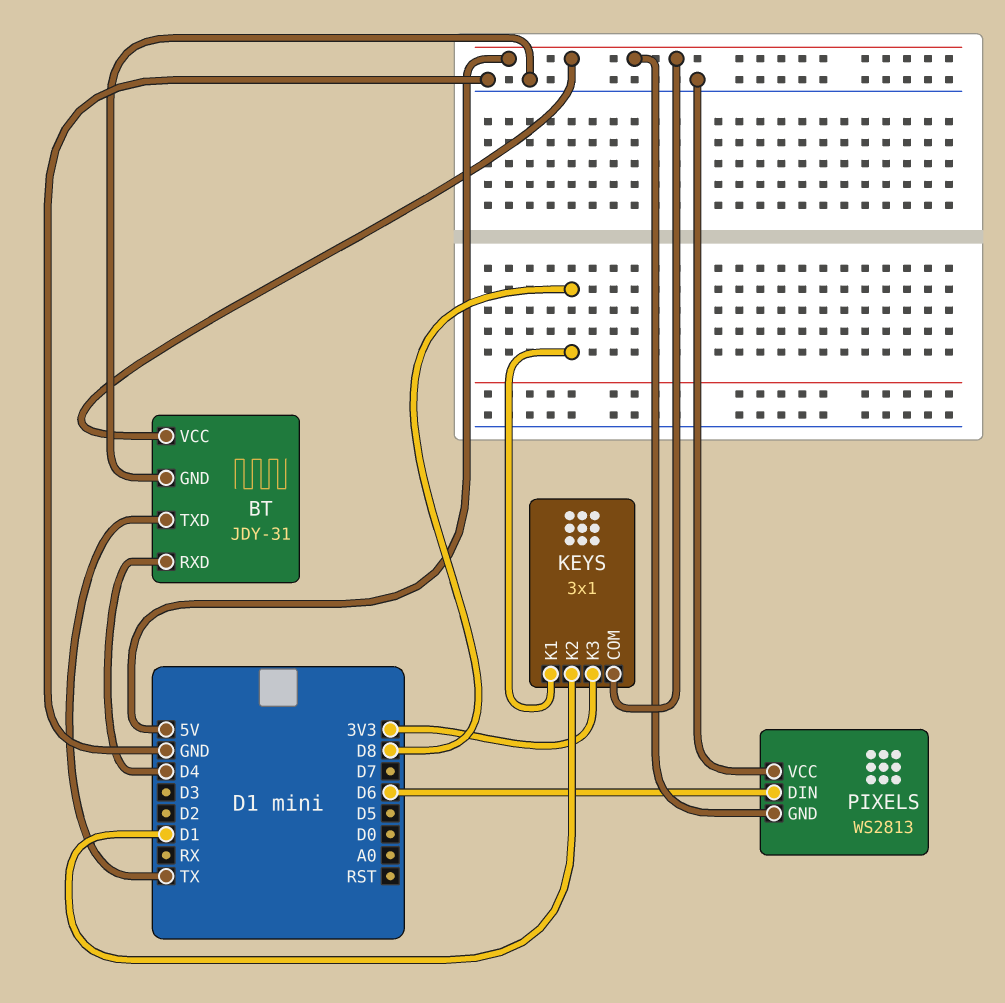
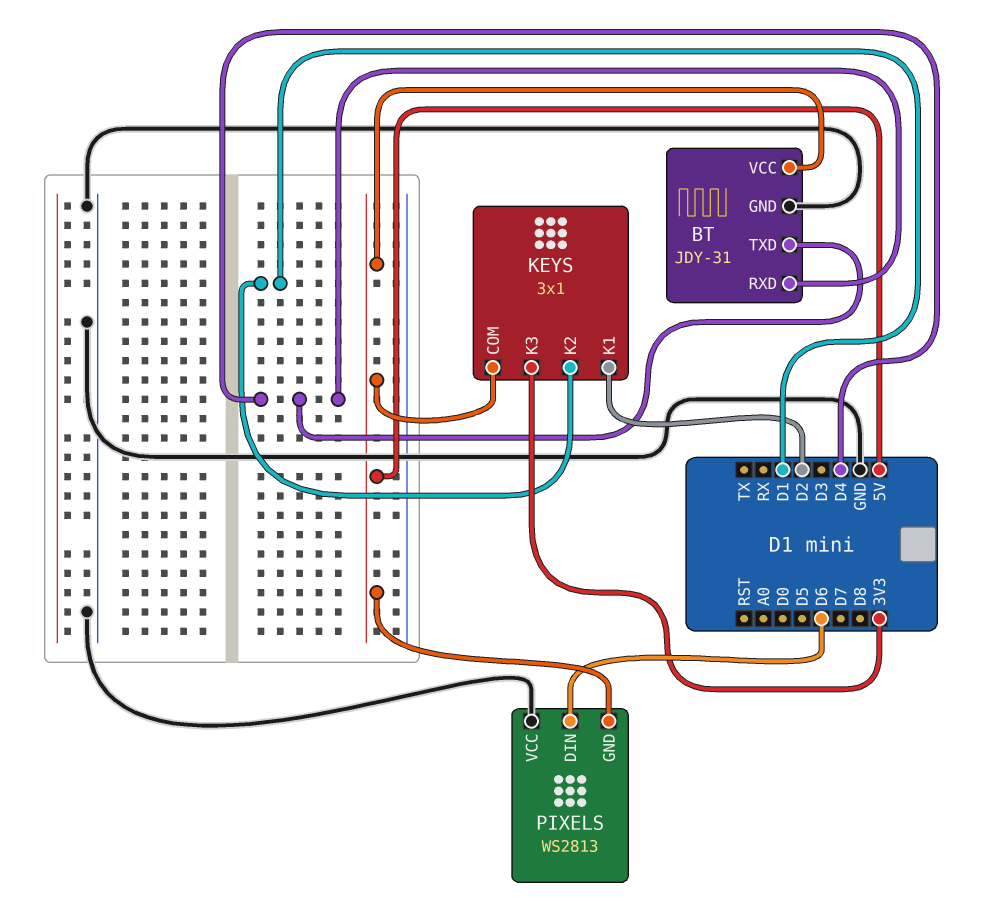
BT pin TXD: TX -> D4
KEYS pin K1: D8 -> D2

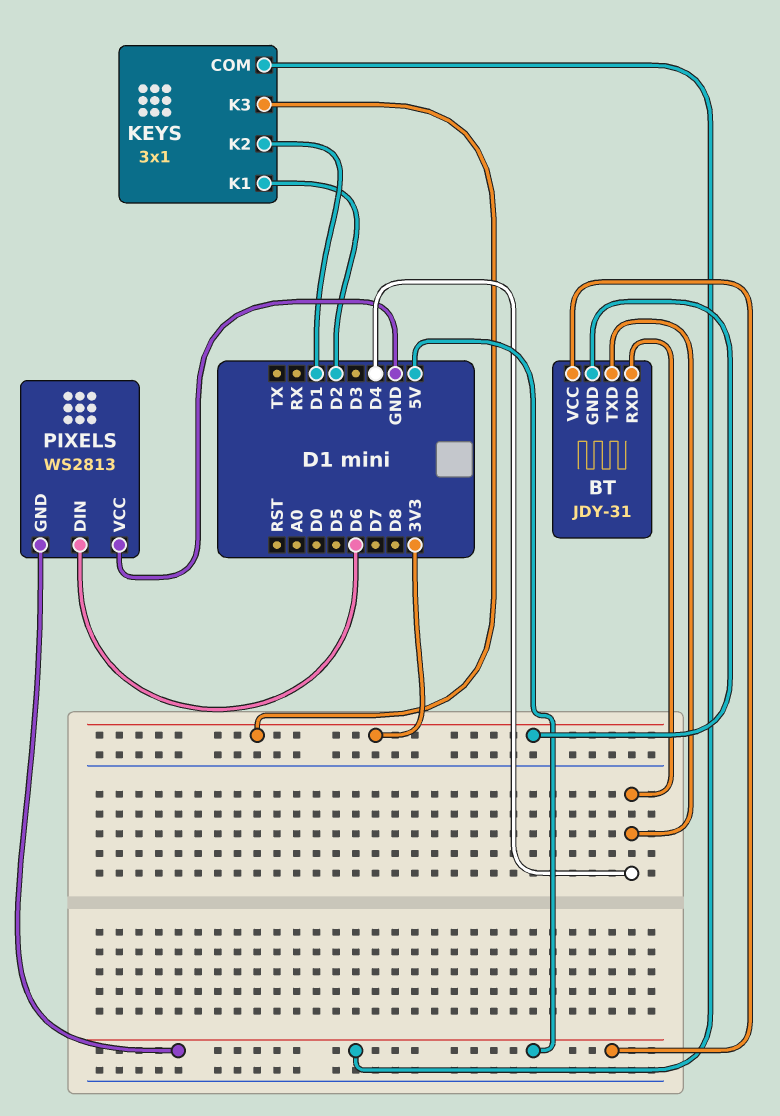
BT pin GND: GND -> 3V3

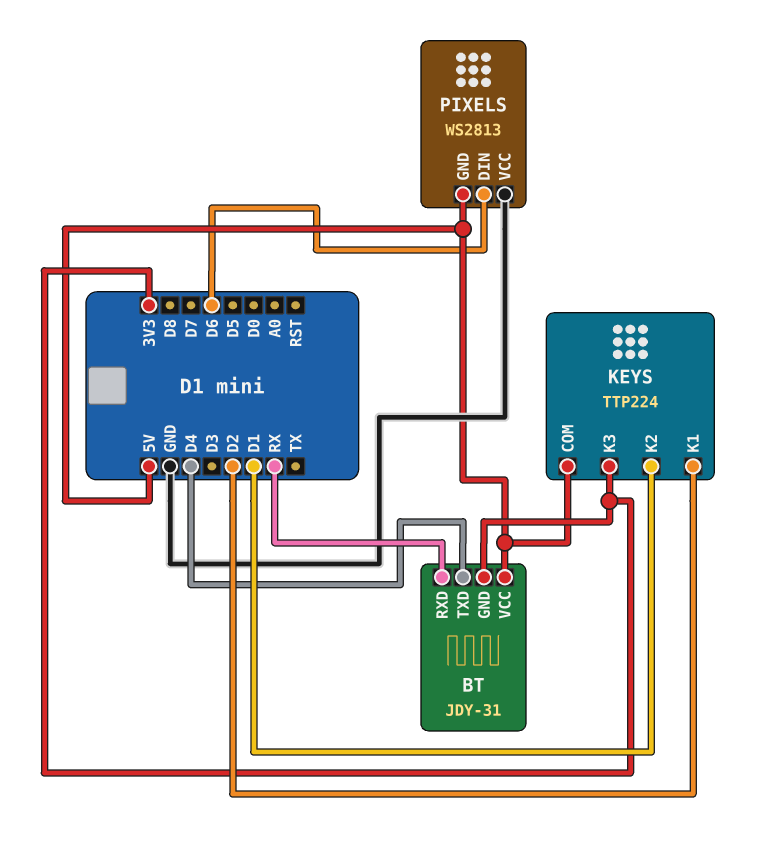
BT pin RXD: D4 -> RX
KEYS: 3x1 -> TTP224

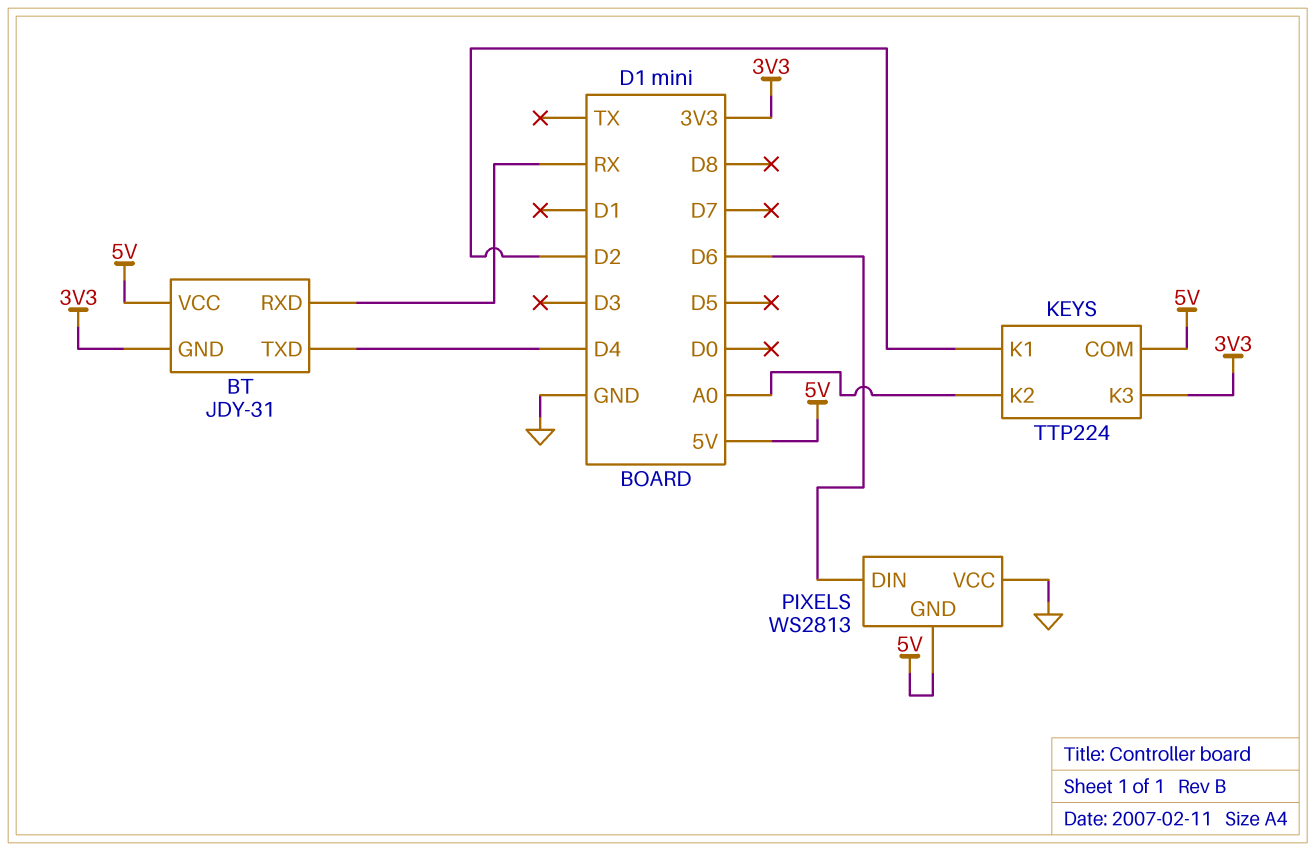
KEYS pin K2: D1 -> A0

